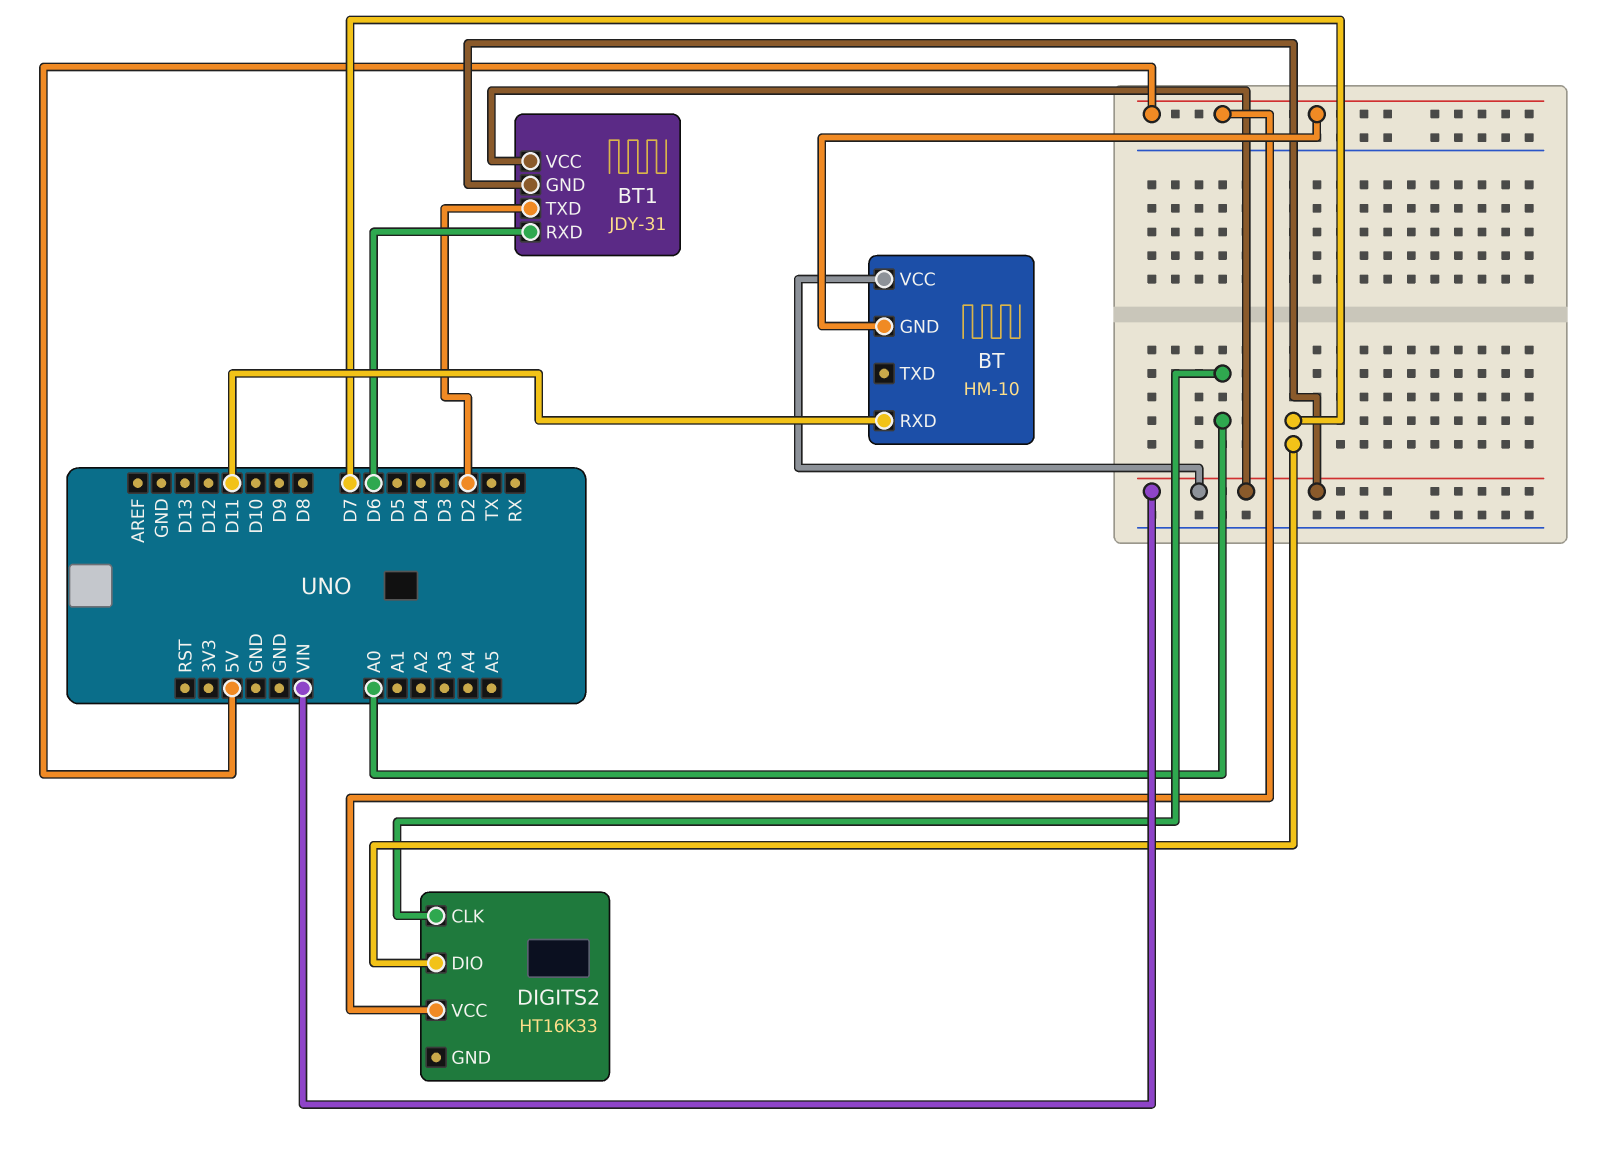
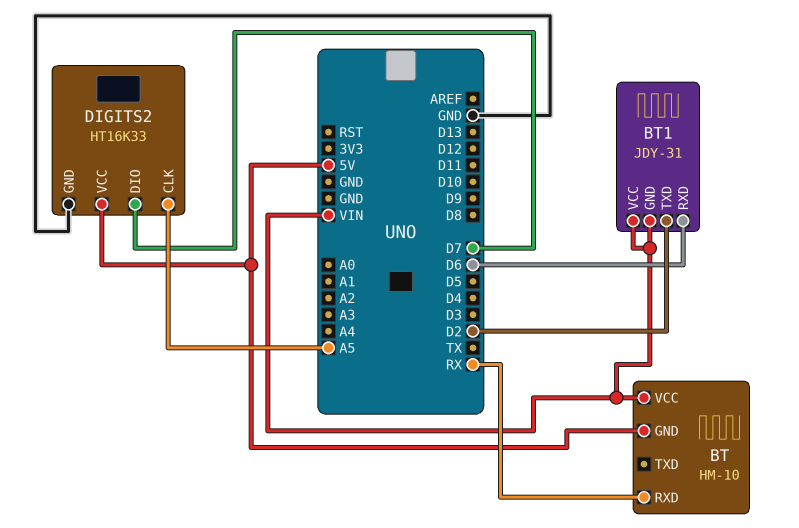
BT pin RXD: D11 -> RX
DIGITS2 pin CLK: A0 -> A5
DIGITS2 pin GND: none -> GND

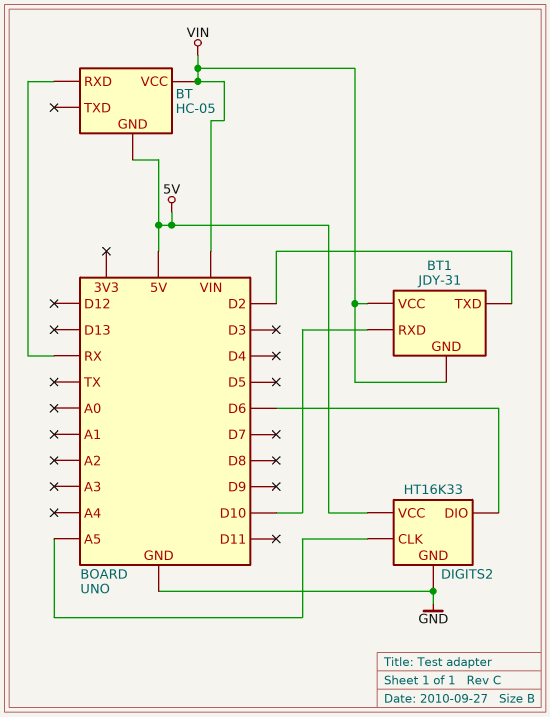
BT: HM-10 -> HC-05
BT1 pin RXD: D6 -> D10
DIGITS2 pin DIO: D7 -> D6

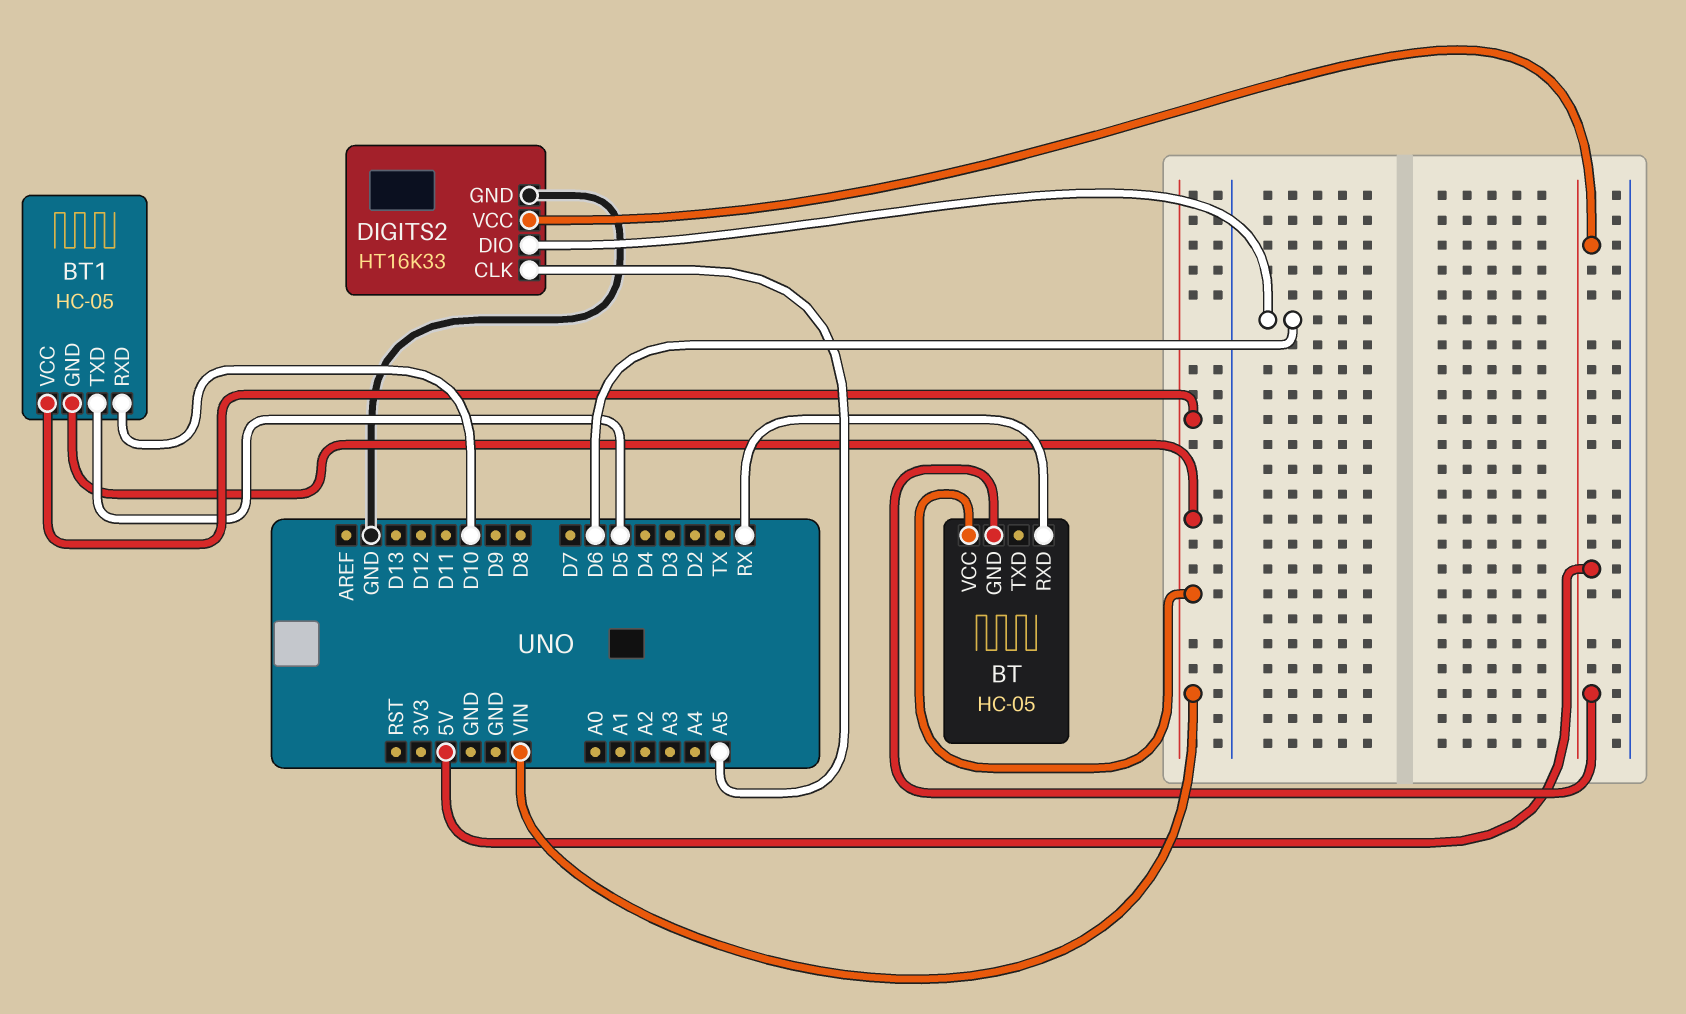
BT1: JDY-31 -> HC-05
BT1 pin TXD: D2 -> D5

